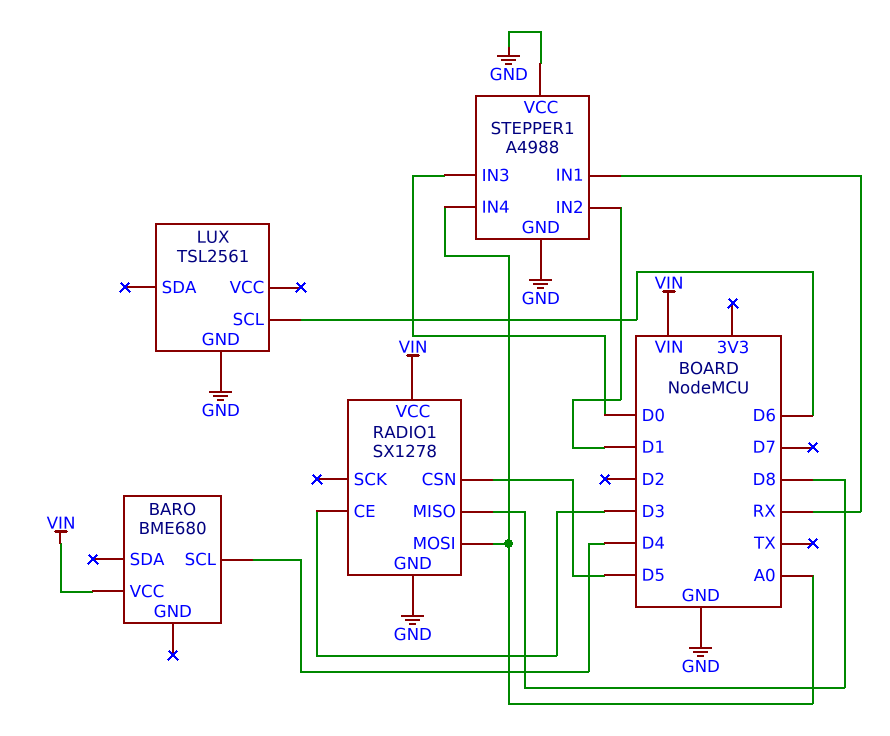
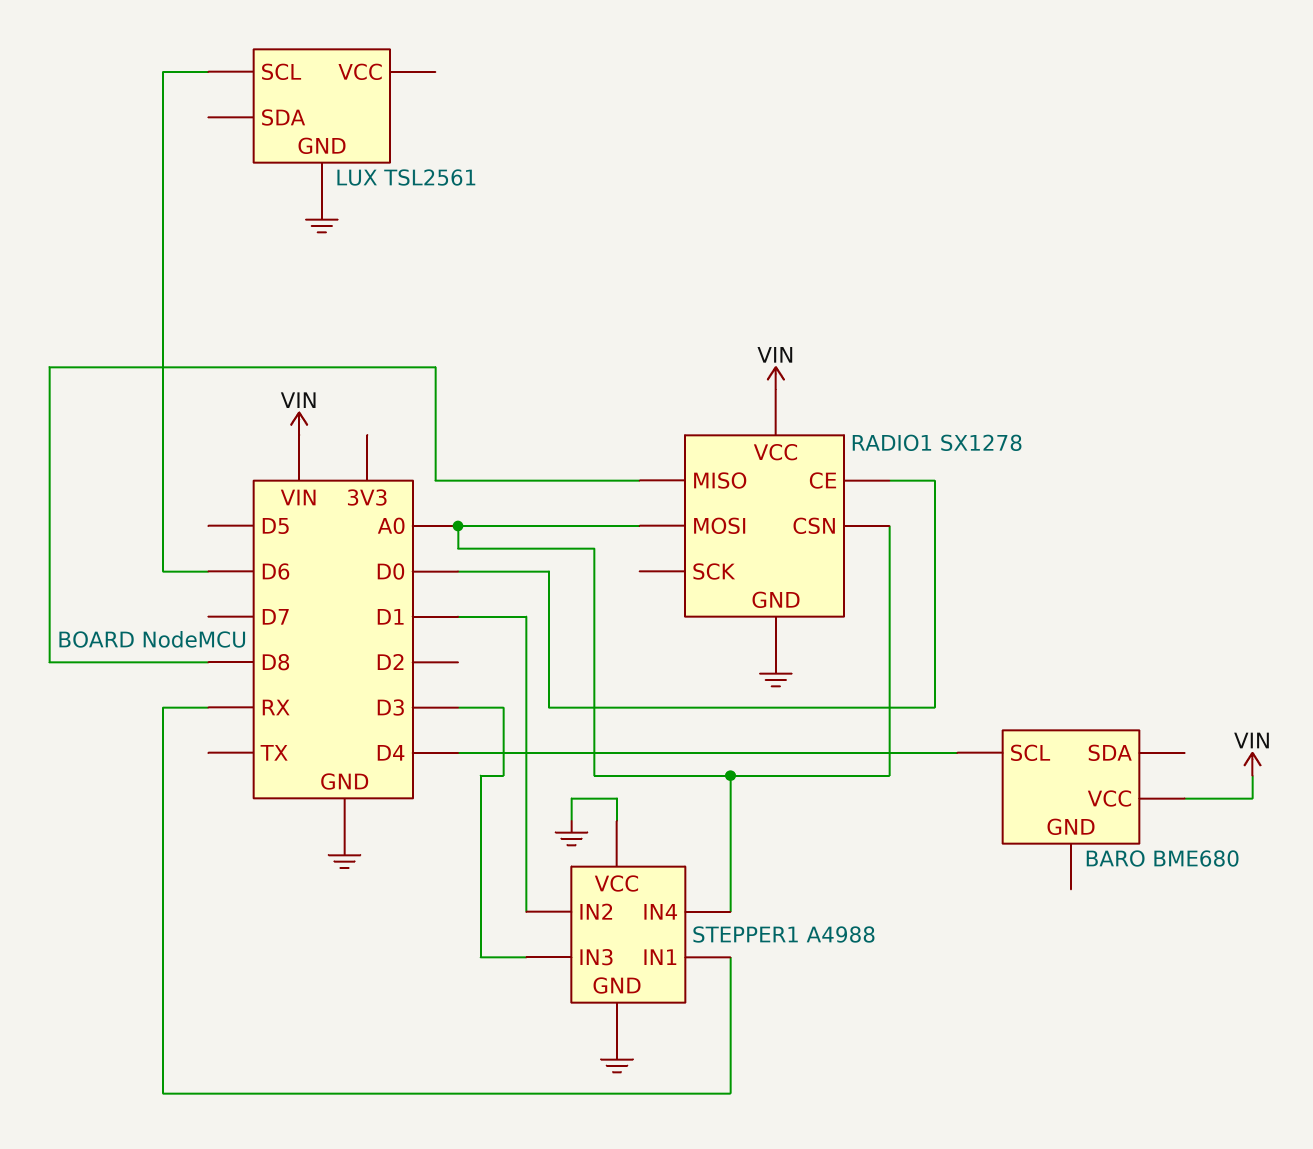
RADIO1 pin CE: D3 -> D0
RADIO1 pin CSN: D5 -> A0
STEPPER1 pin IN3: D0 -> D3

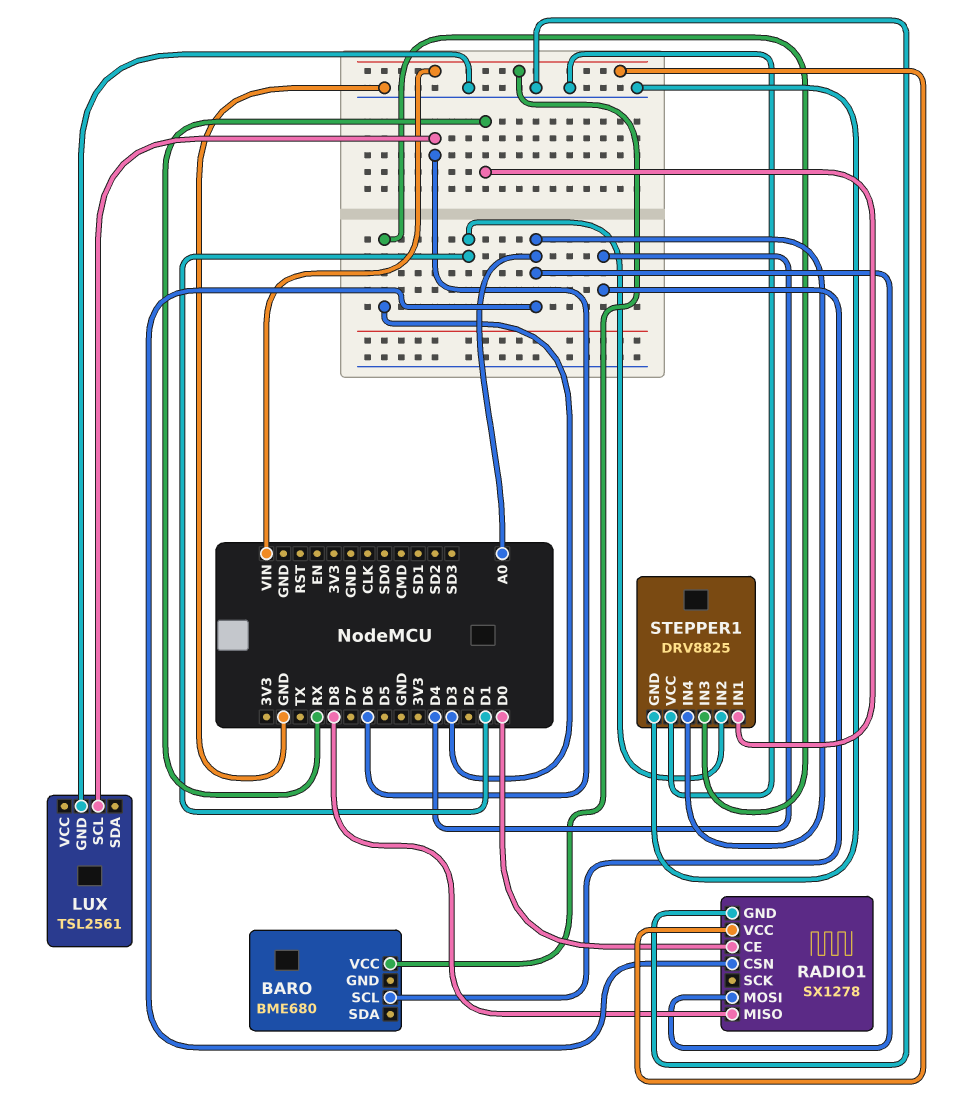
STEPPER1: A4988 -> DRV8825

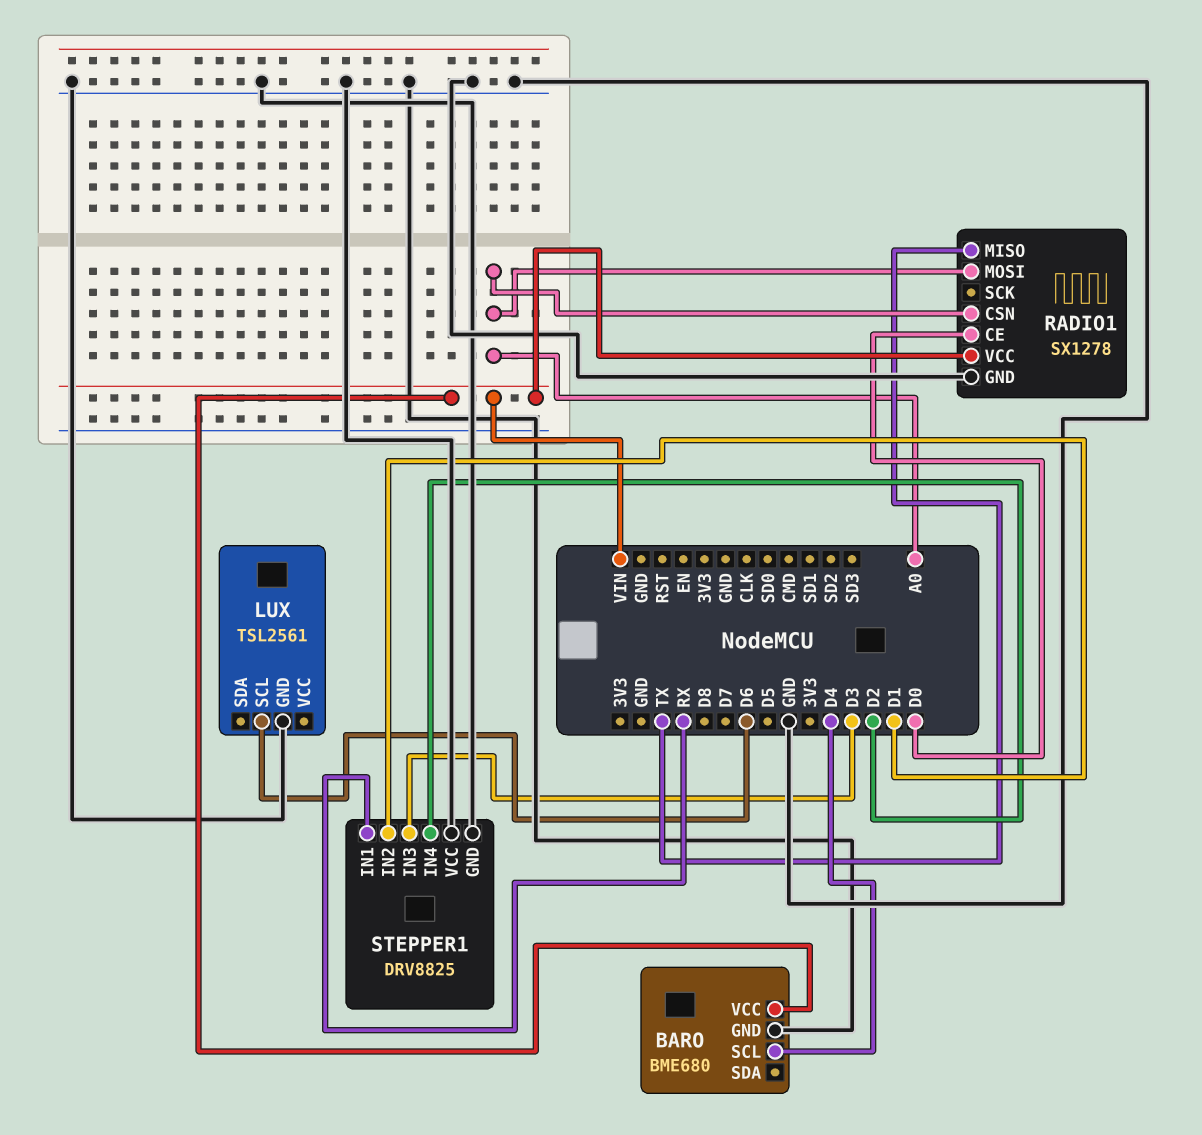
BARO pin GND: none -> GND
RADIO1 pin MISO: D8 -> TX
STEPPER1 pin IN4: A0 -> D2

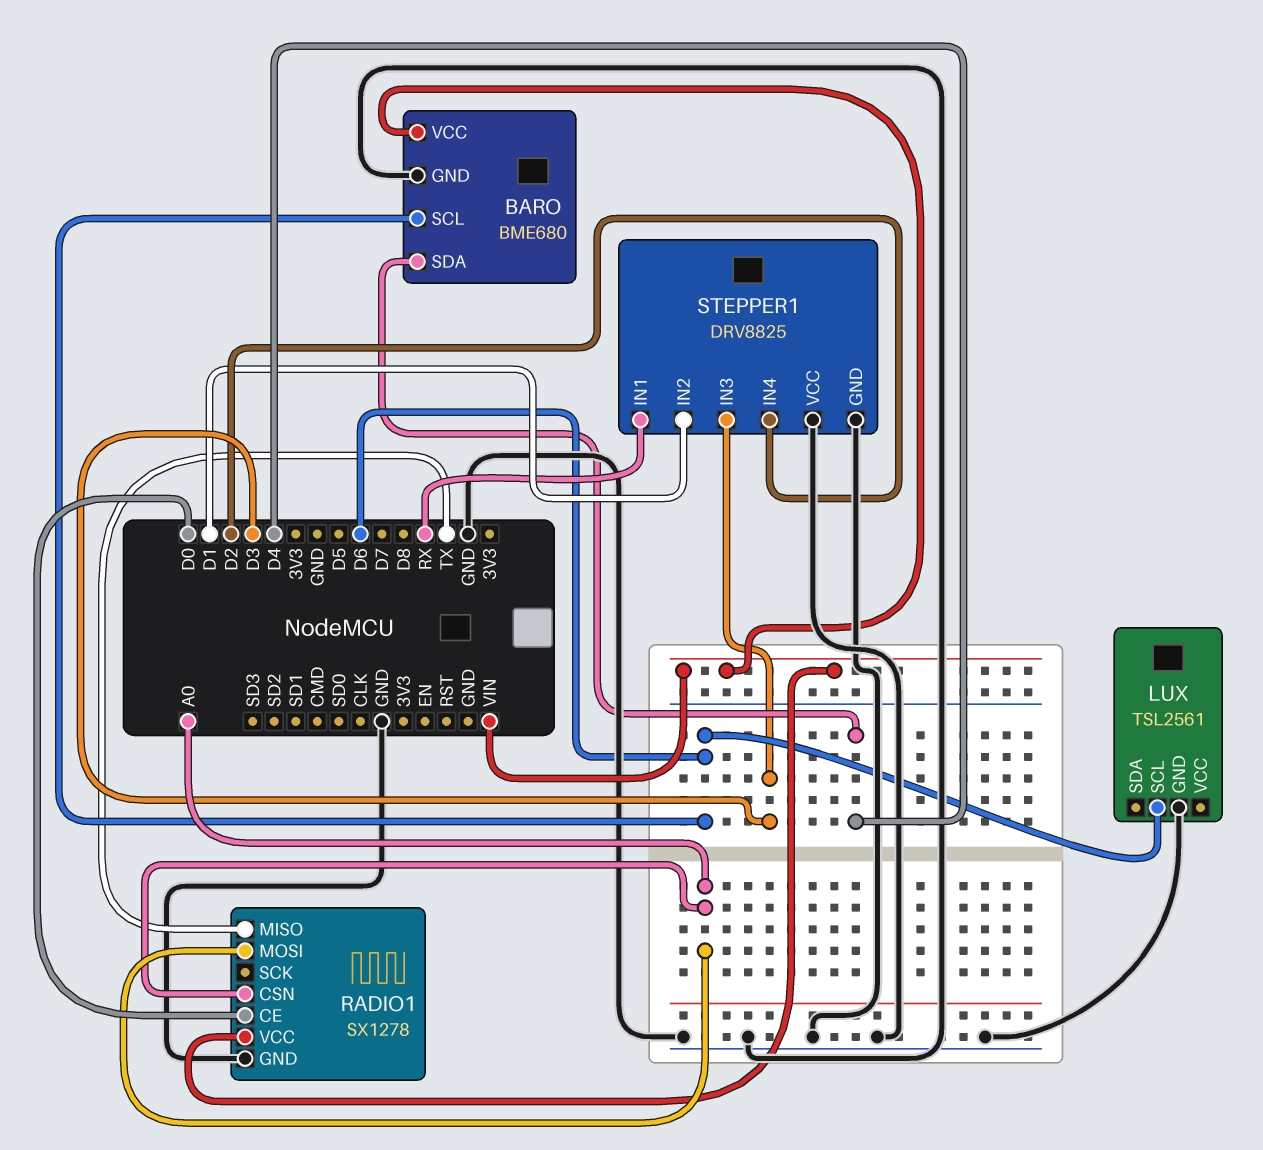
BARO pin SCL: D4 -> D6
BARO pin SDA: none -> D4

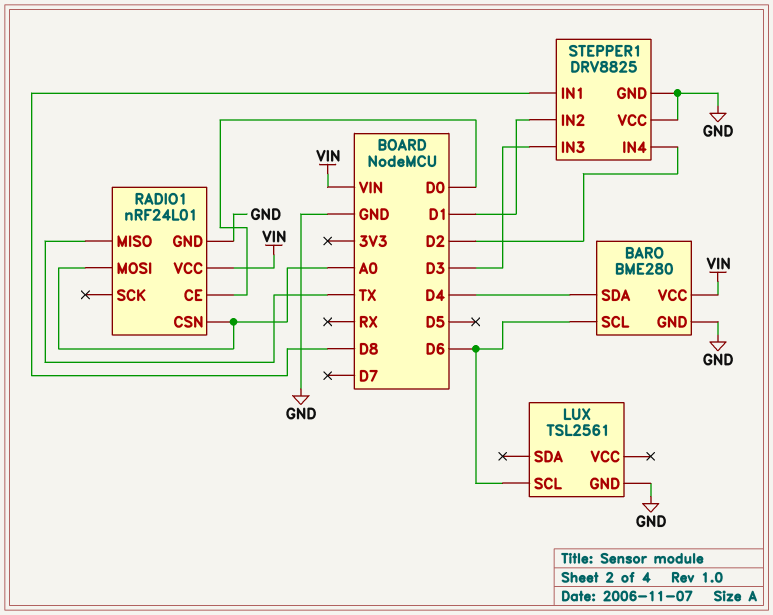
BARO: BME680 -> BME280
RADIO1: SX1278 -> nRF24L01
STEPPER1 pin IN1: RX -> D8

